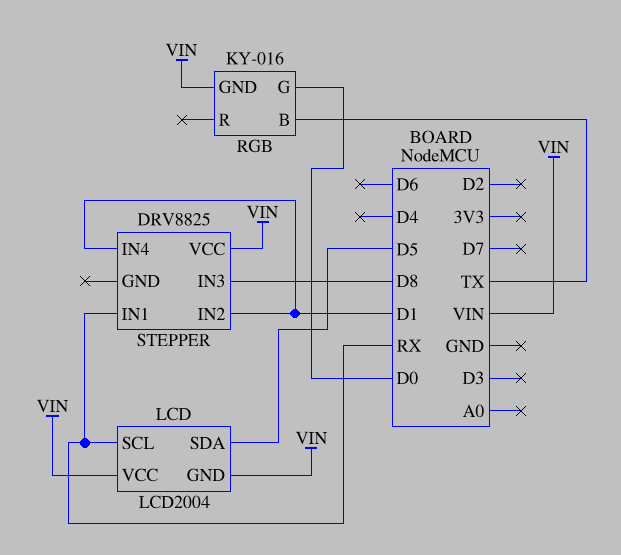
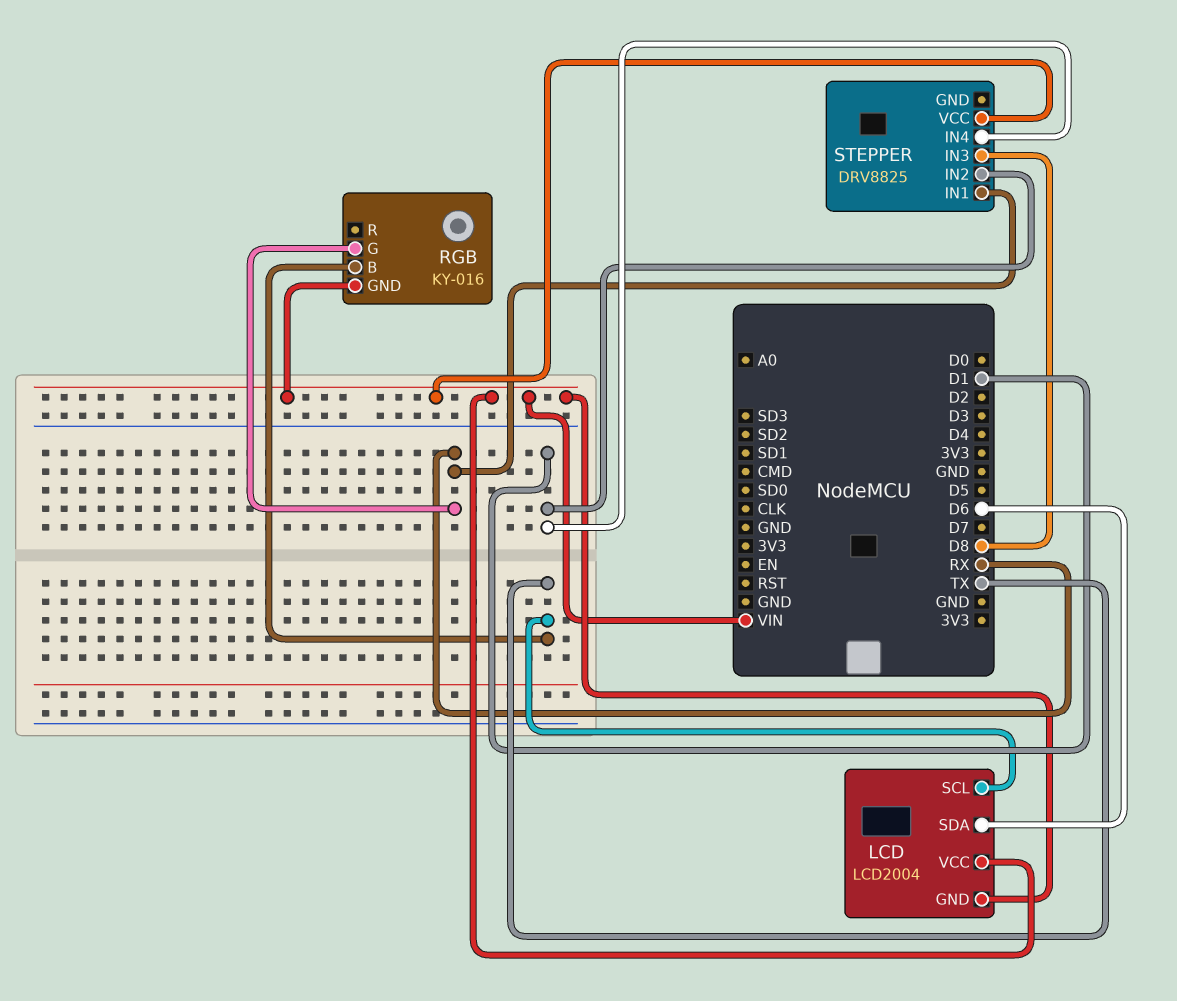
LCD pin SCL: RX -> TX
LCD pin SDA: D5 -> D6
RGB pin G: D0 -> RX

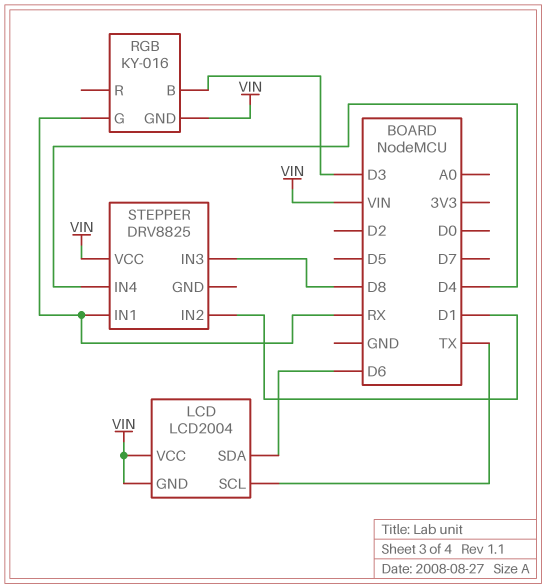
RGB pin B: TX -> D3
STEPPER pin IN4: D1 -> D4

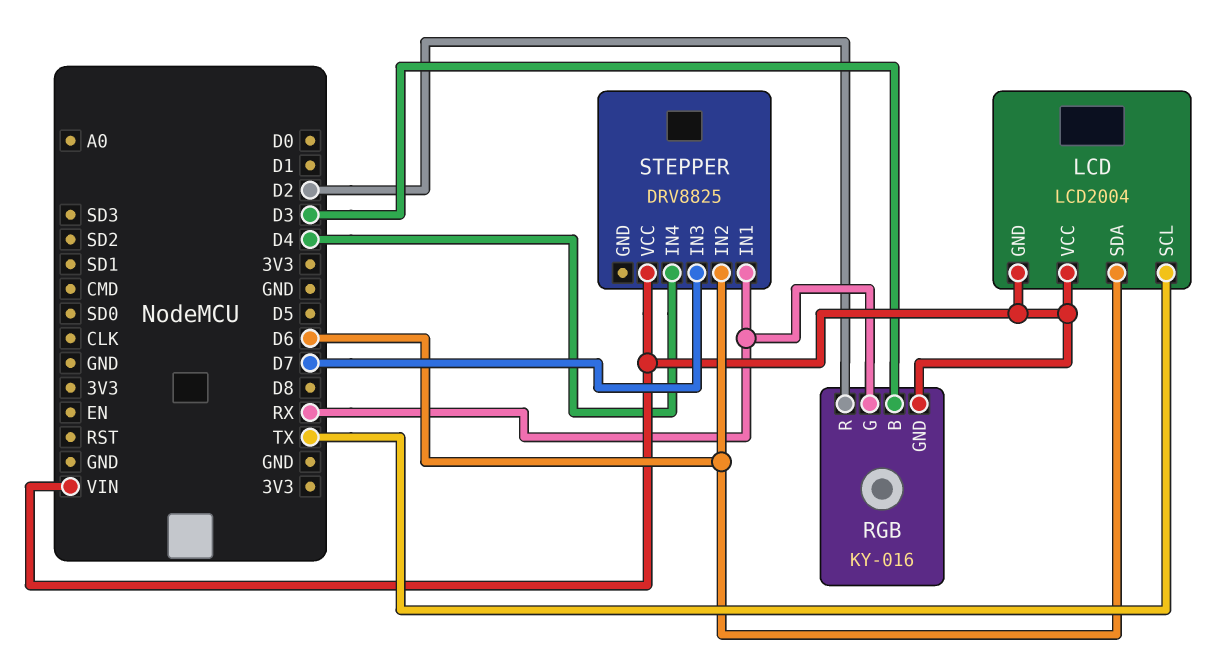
RGB pin R: none -> D2
STEPPER pin IN2: D1 -> D6
STEPPER pin IN3: D8 -> D7

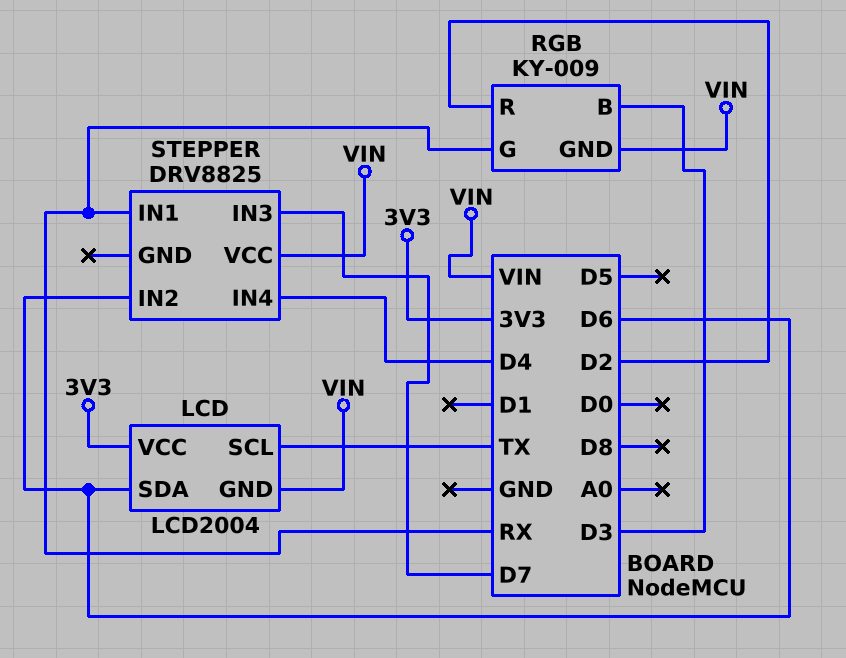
LCD pin VCC: VIN -> 3V3
RGB: KY-016 -> KY-009

